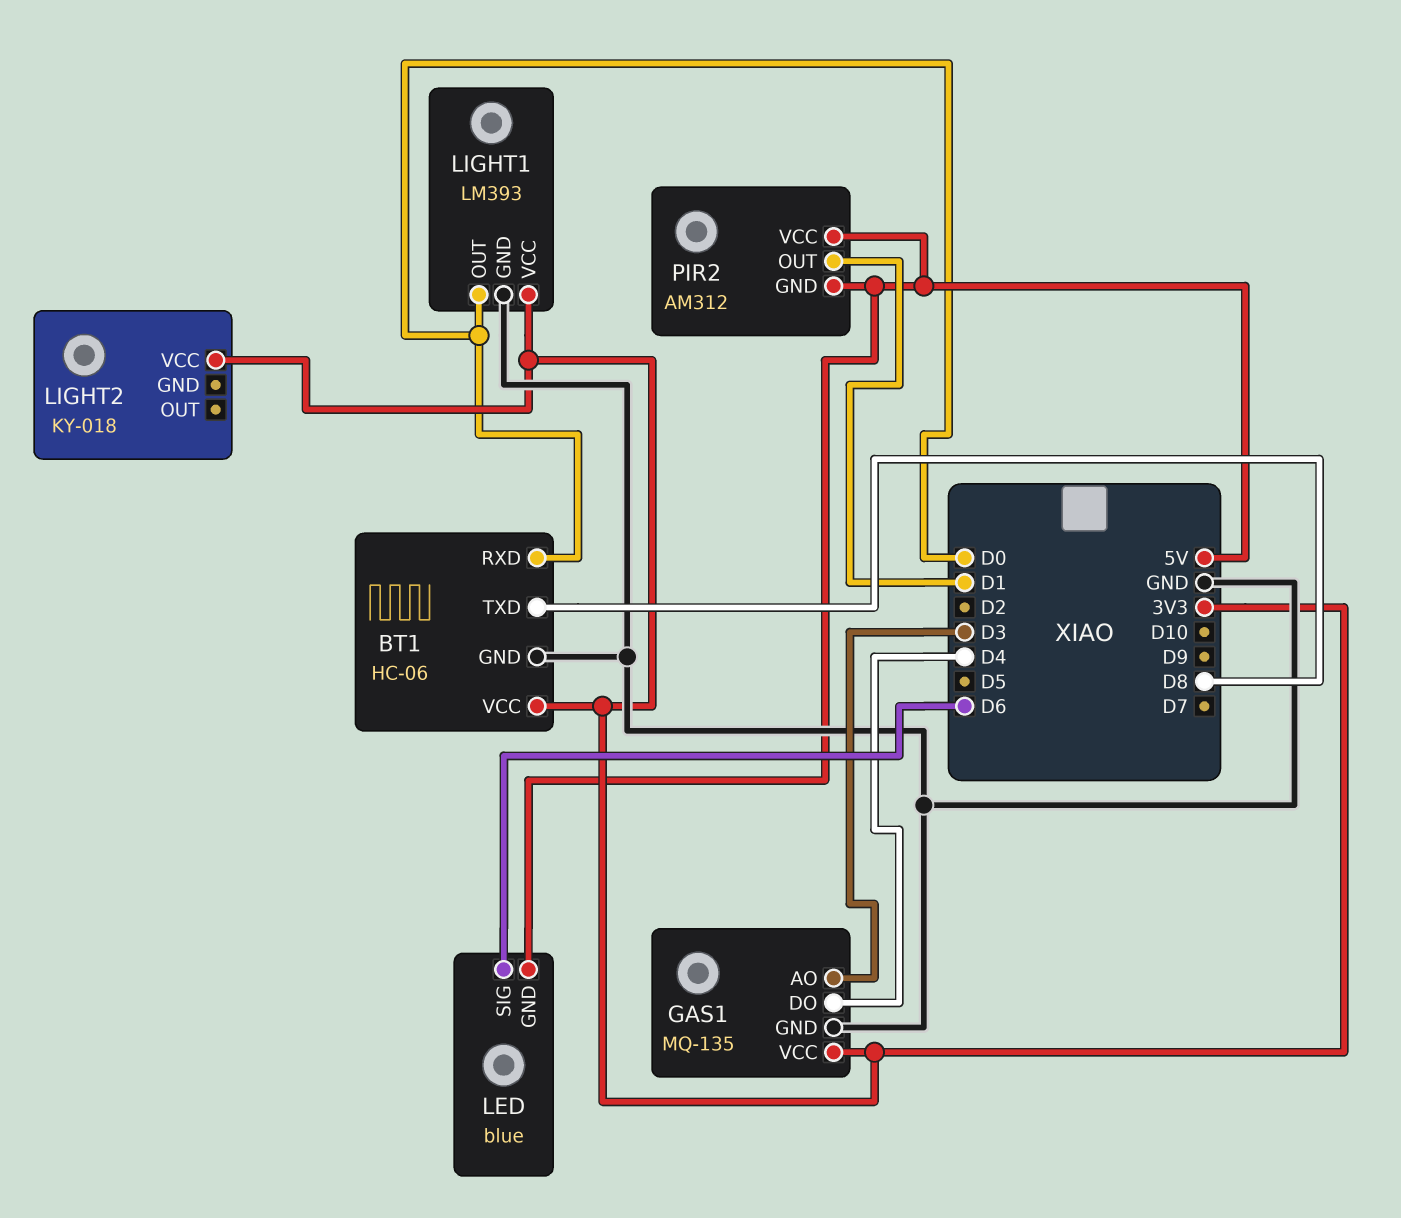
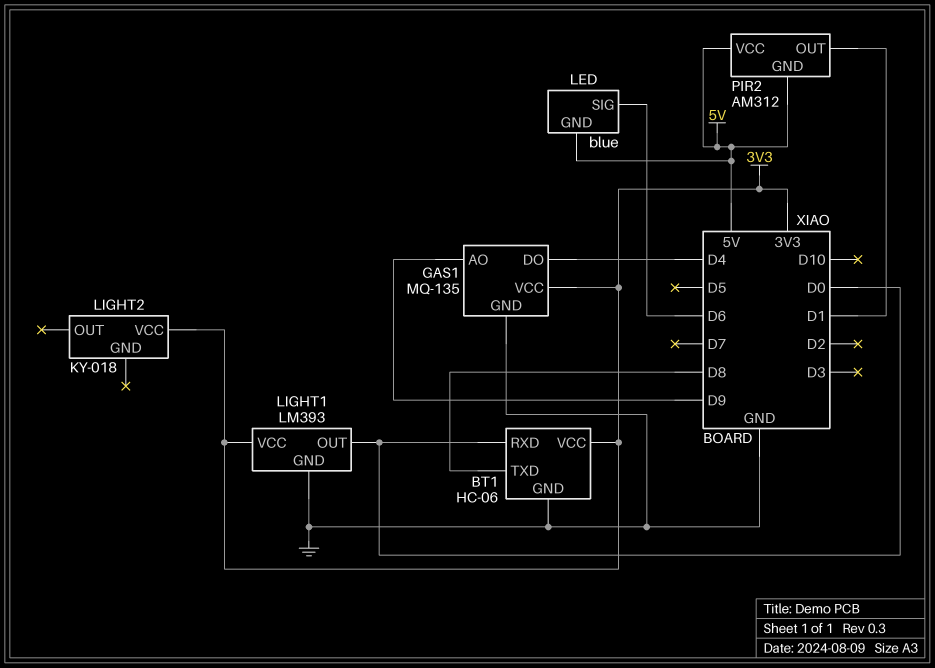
GAS1 pin AO: D3 -> D9

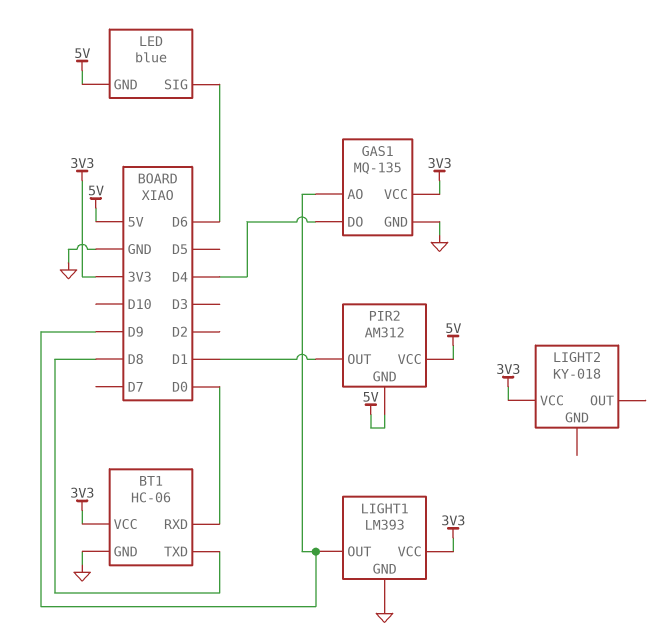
LIGHT1 pin OUT: D0 -> D9

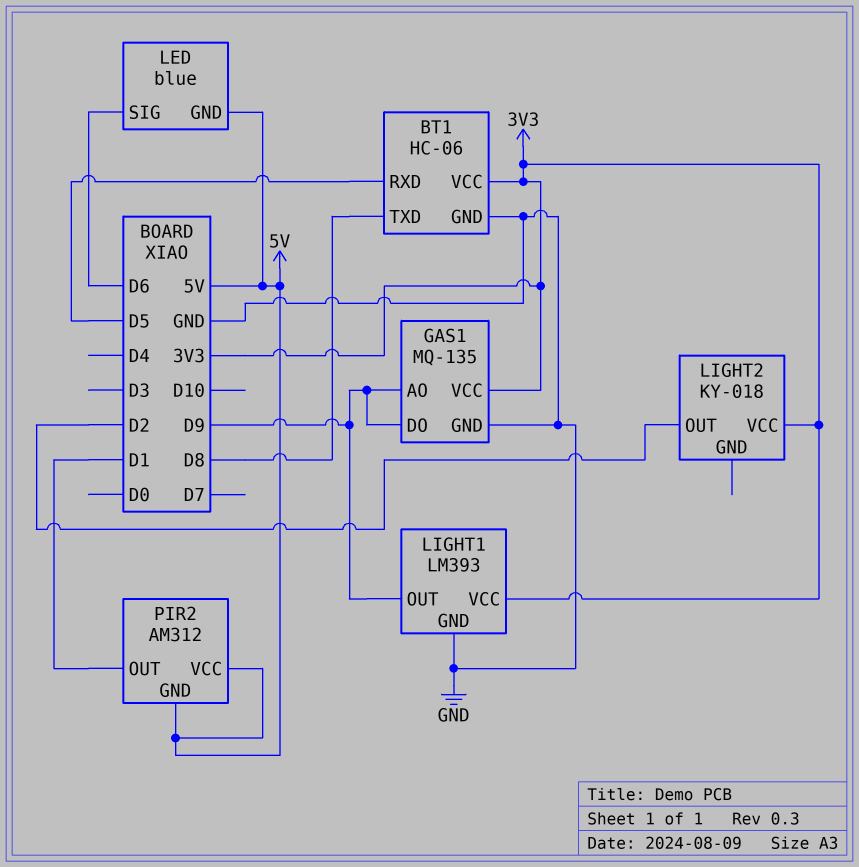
BT1 pin RXD: D0 -> D5
GAS1 pin DO: D4 -> D9
LIGHT2 pin OUT: none -> D2

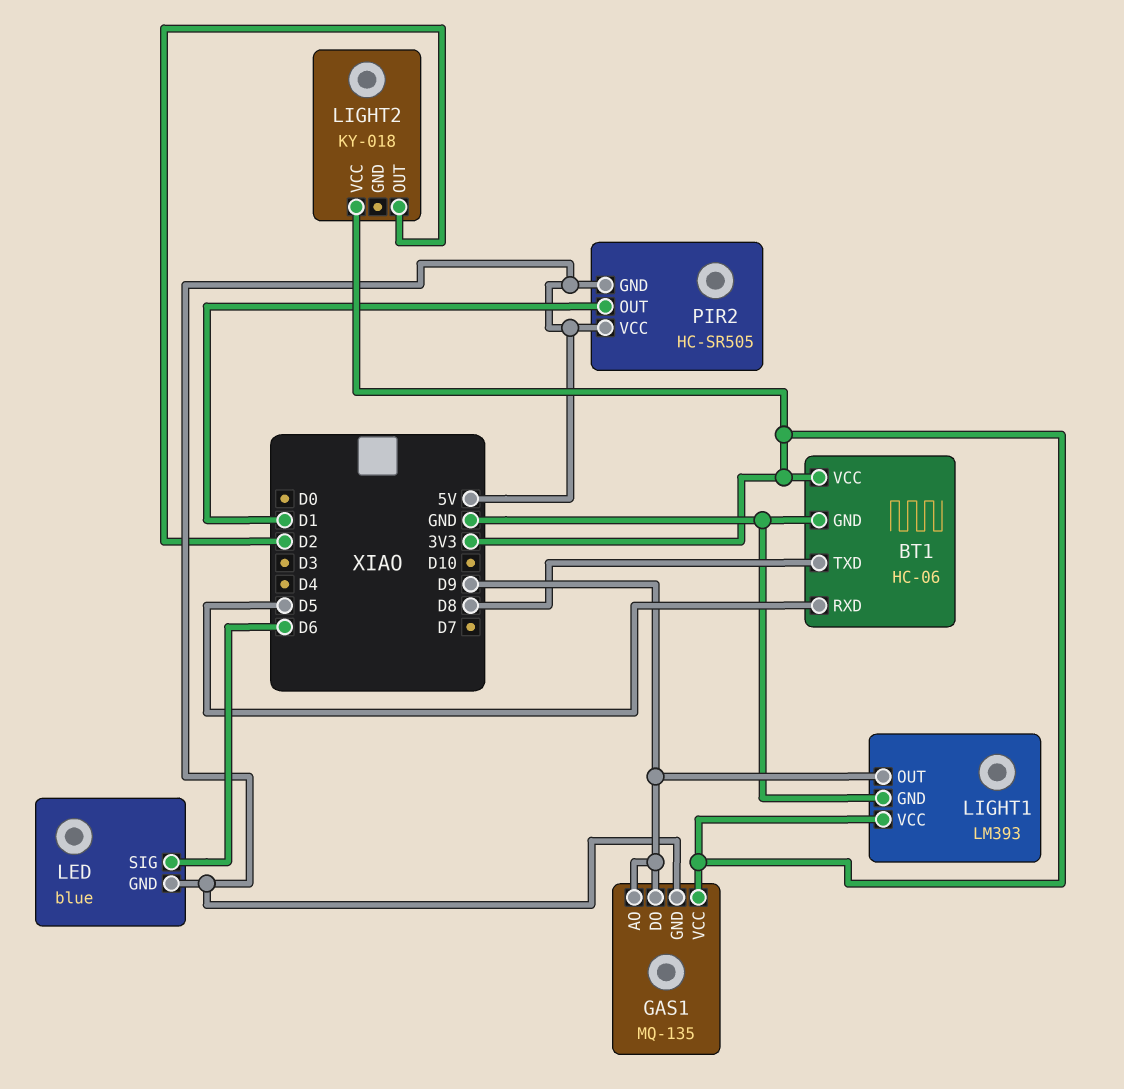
GAS1 pin GND: GND -> 5V
PIR2: AM312 -> HC-SR505

